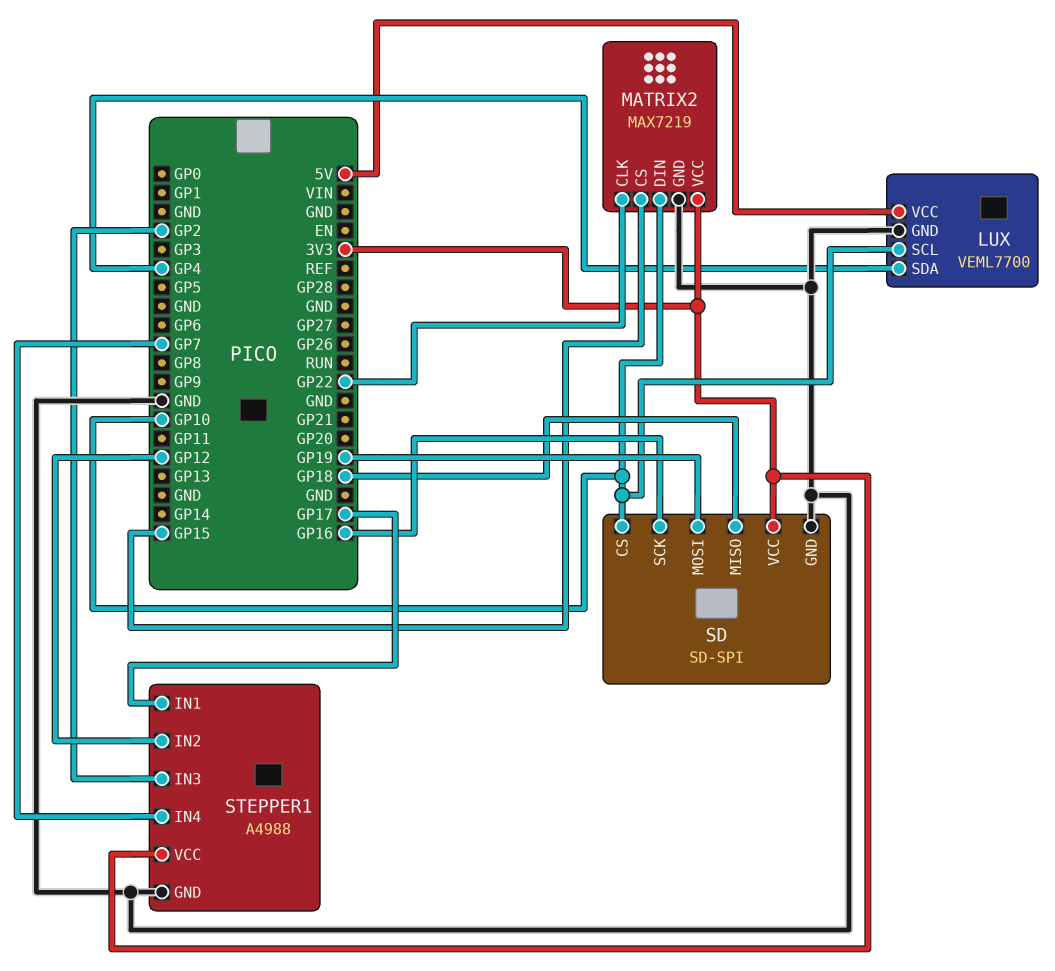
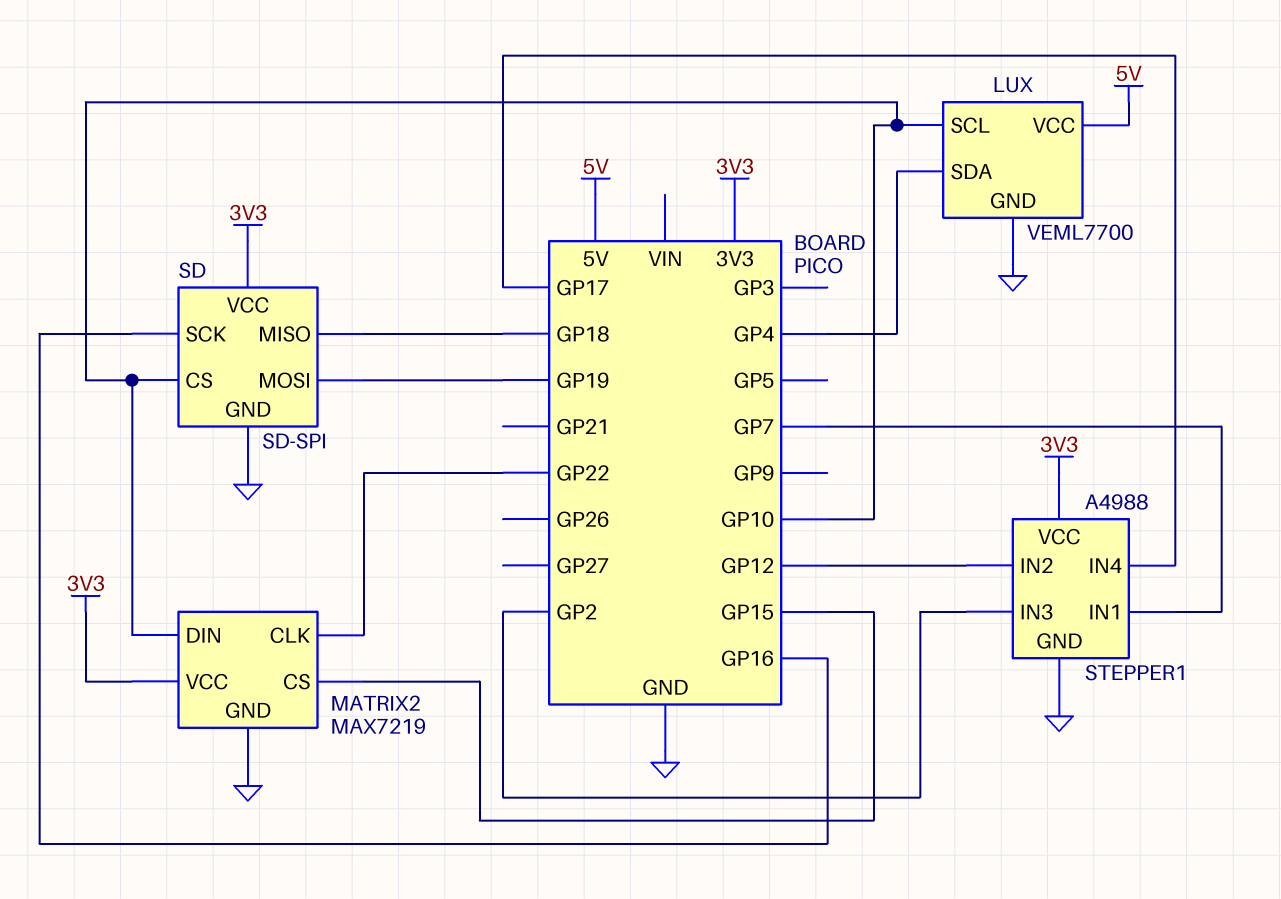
STEPPER1 pin IN1: GP17 -> GP7
STEPPER1 pin IN4: GP7 -> GP17

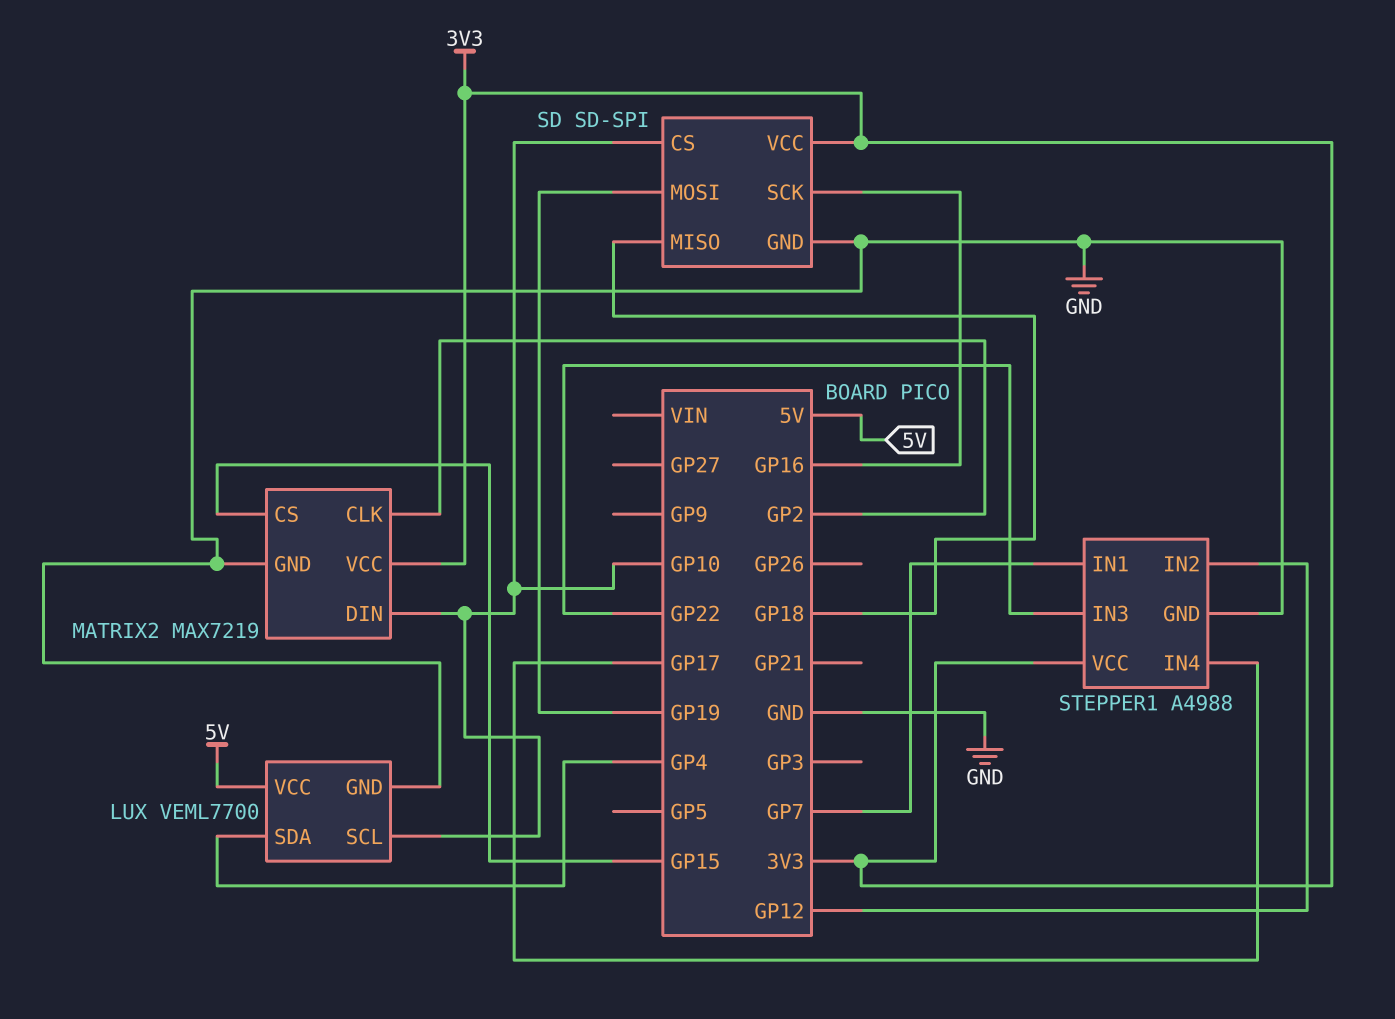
MATRIX2 pin CLK: GP22 -> GP2
STEPPER1 pin IN3: GP2 -> GP22

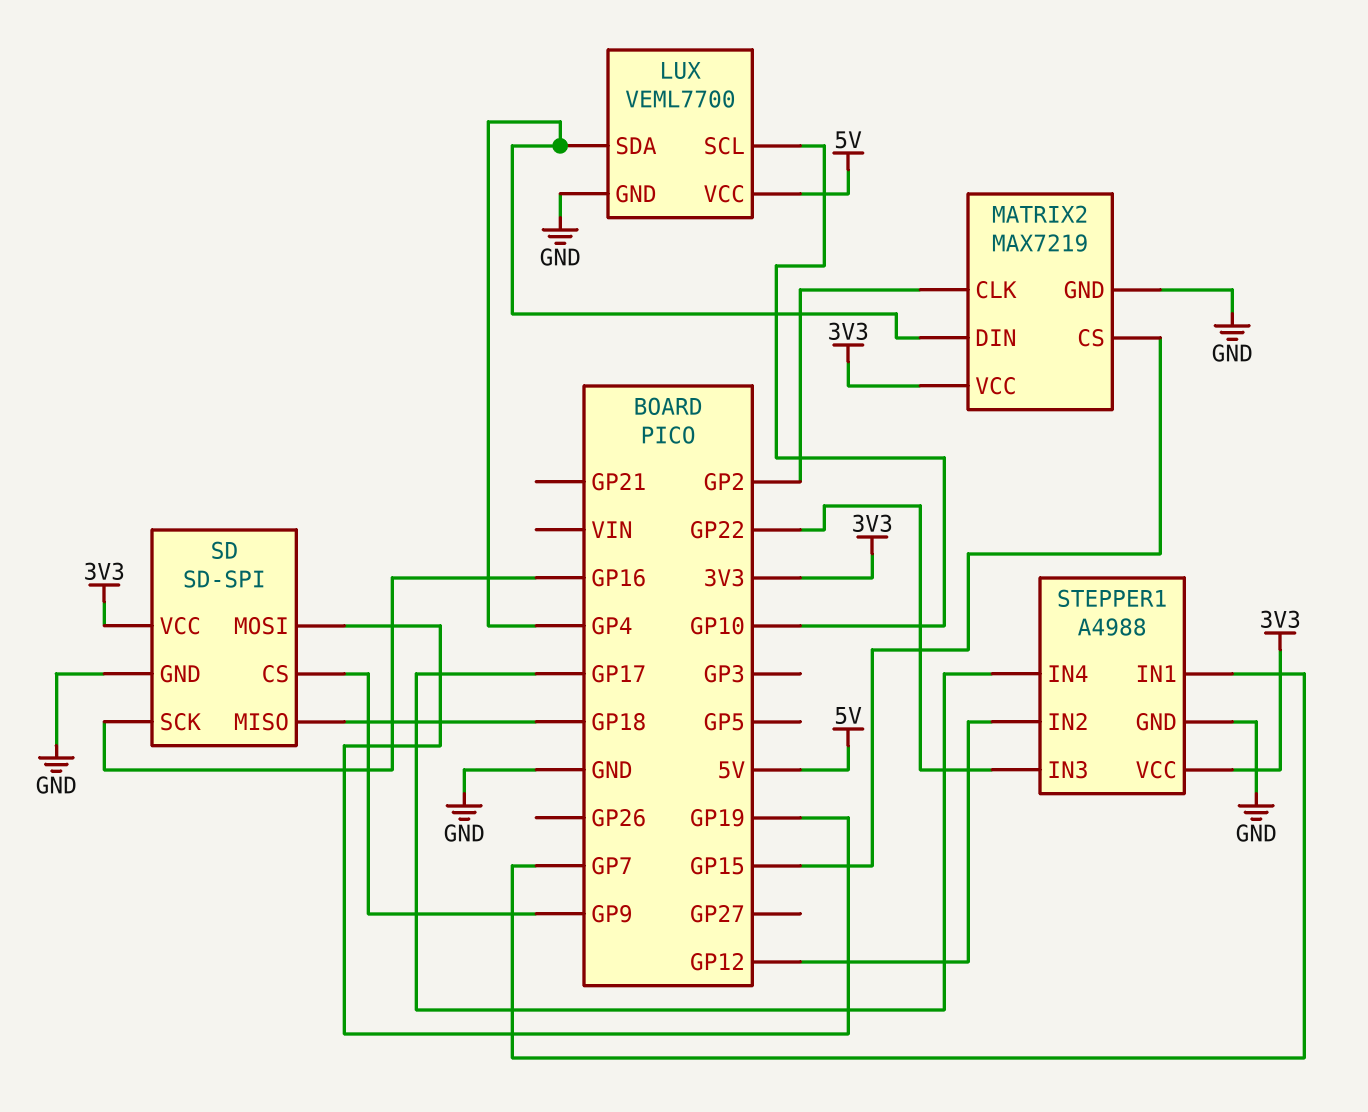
MATRIX2 pin DIN: GP10 -> GP4
SD pin CS: GP10 -> GP9

